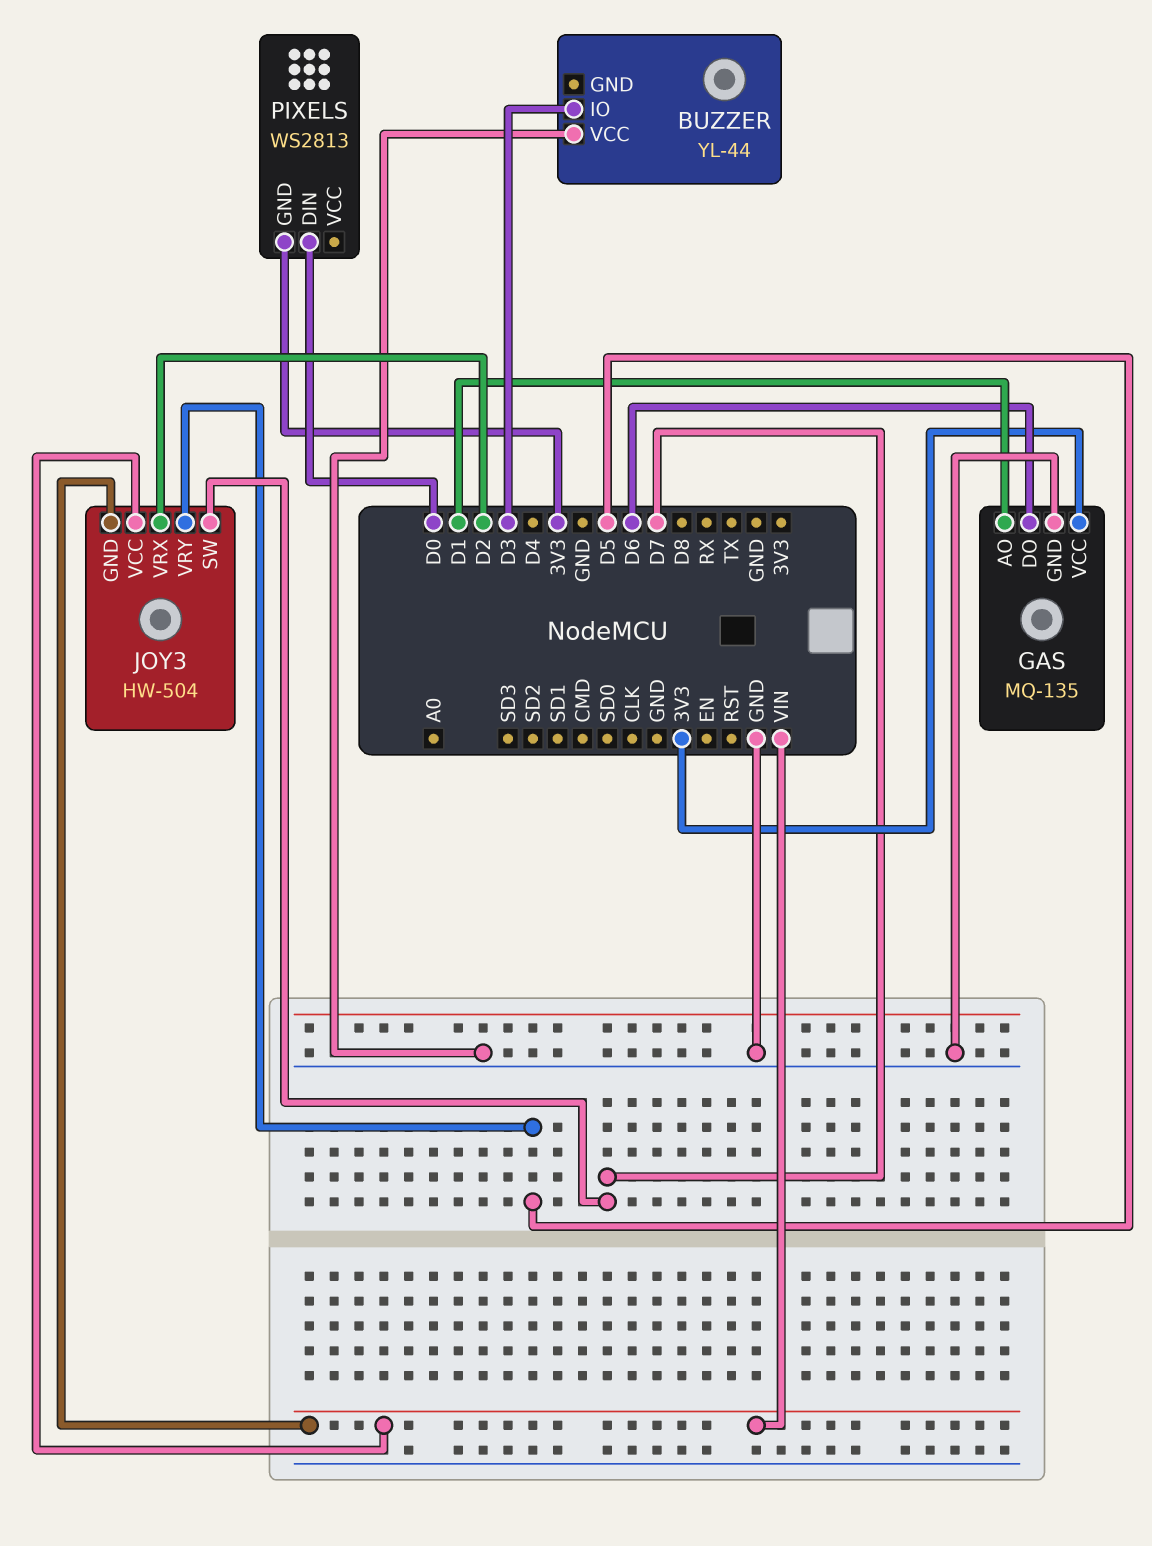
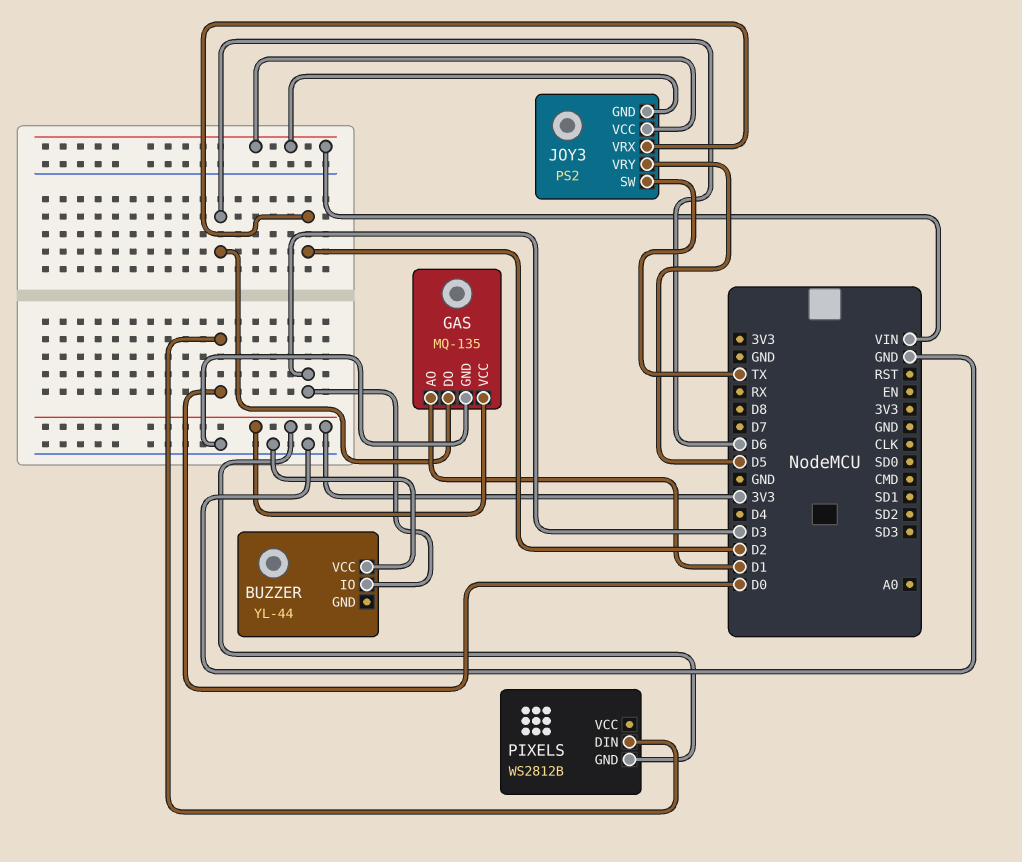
JOY3: HW-504 -> PS2
JOY3 pin SW: D7 -> TX
PIXELS: WS2813 -> WS2812B

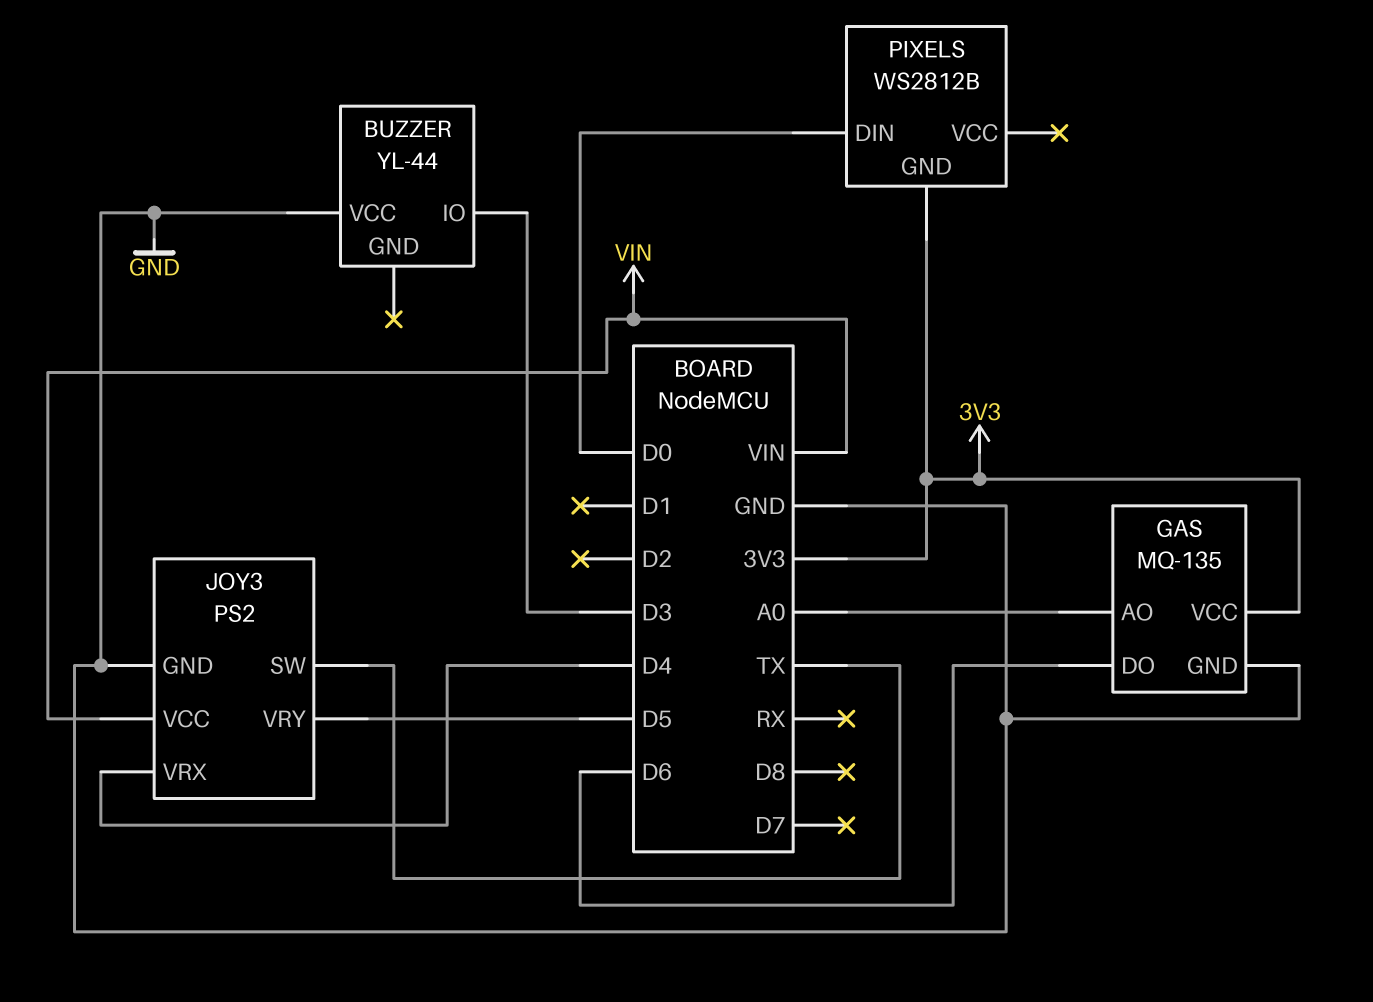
GAS pin AO: D1 -> A0
JOY3 pin GND: VIN -> GND
JOY3 pin VRX: D2 -> D4

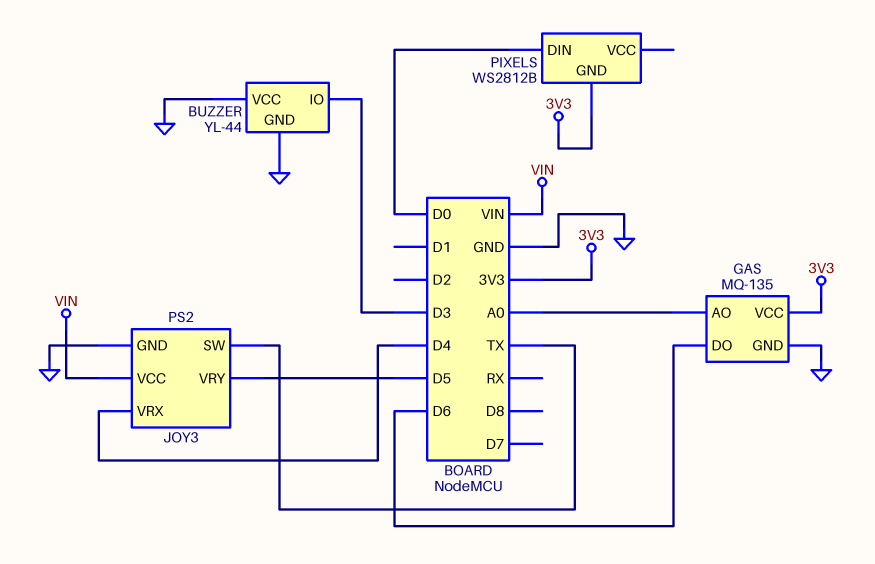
BUZZER pin GND: none -> GND

